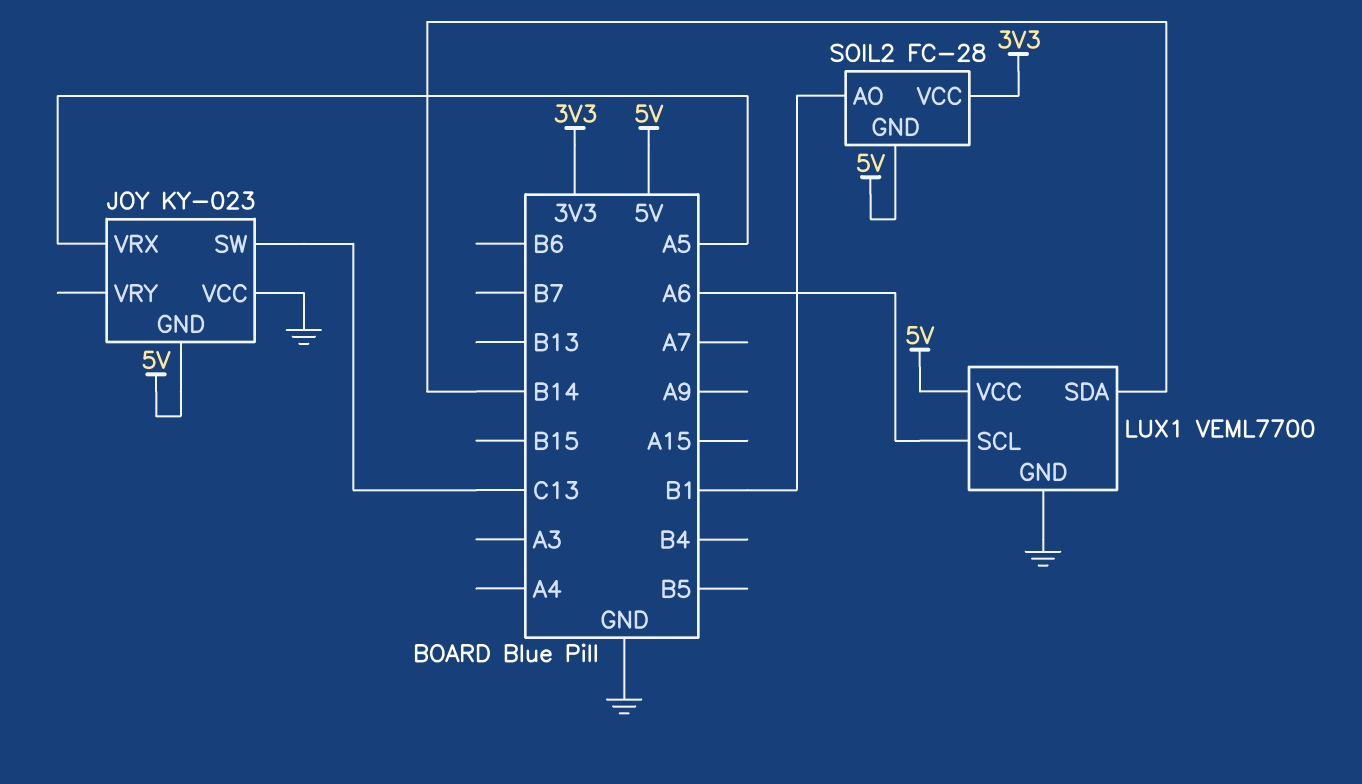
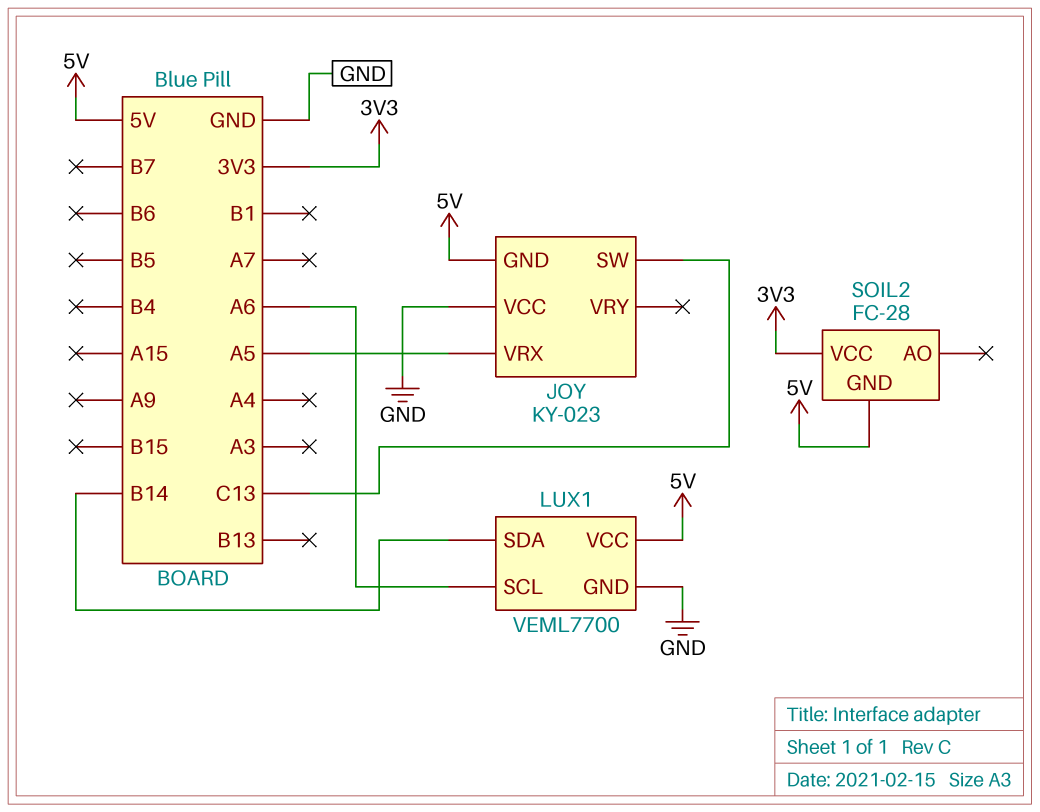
SOIL2 pin AO: B1 -> none

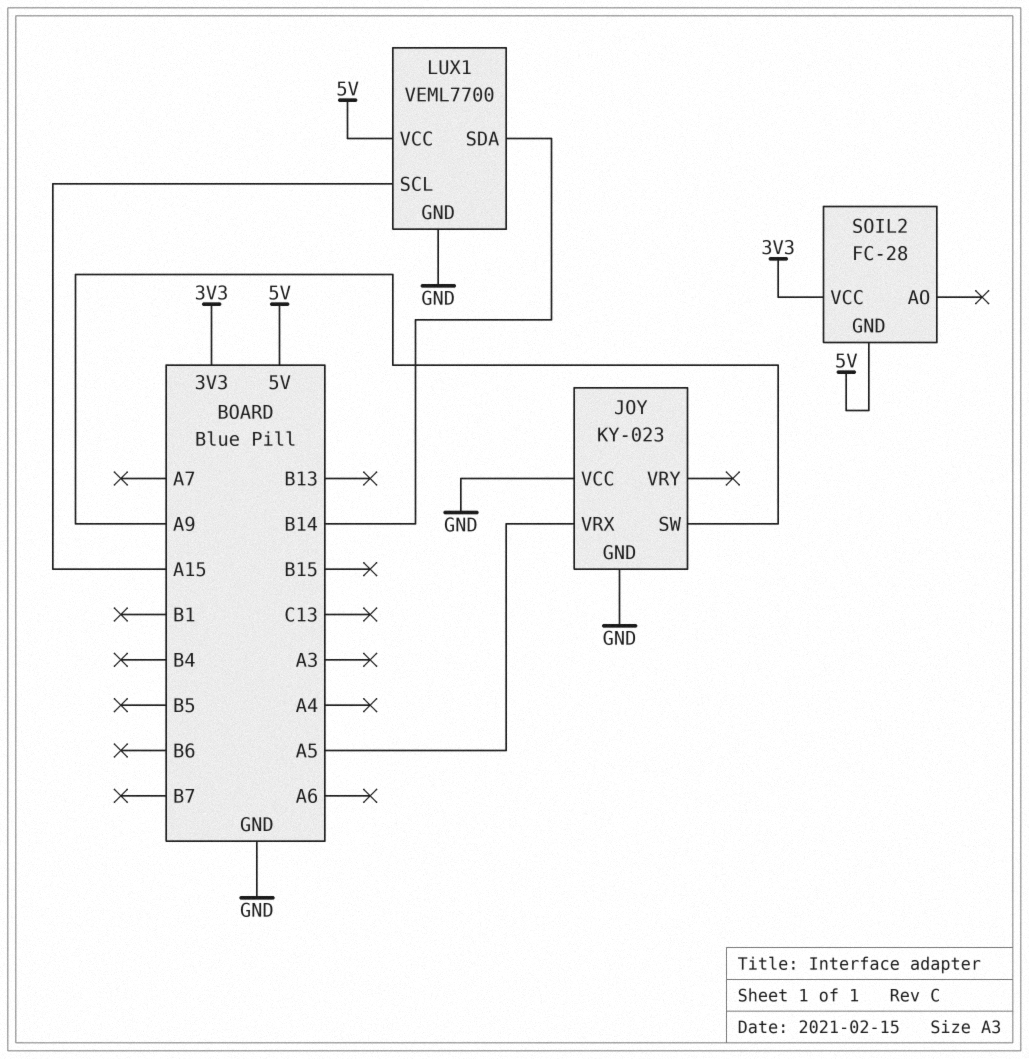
JOY pin GND: 5V -> GND
JOY pin SW: C13 -> A9
LUX1 pin SCL: A6 -> A15

